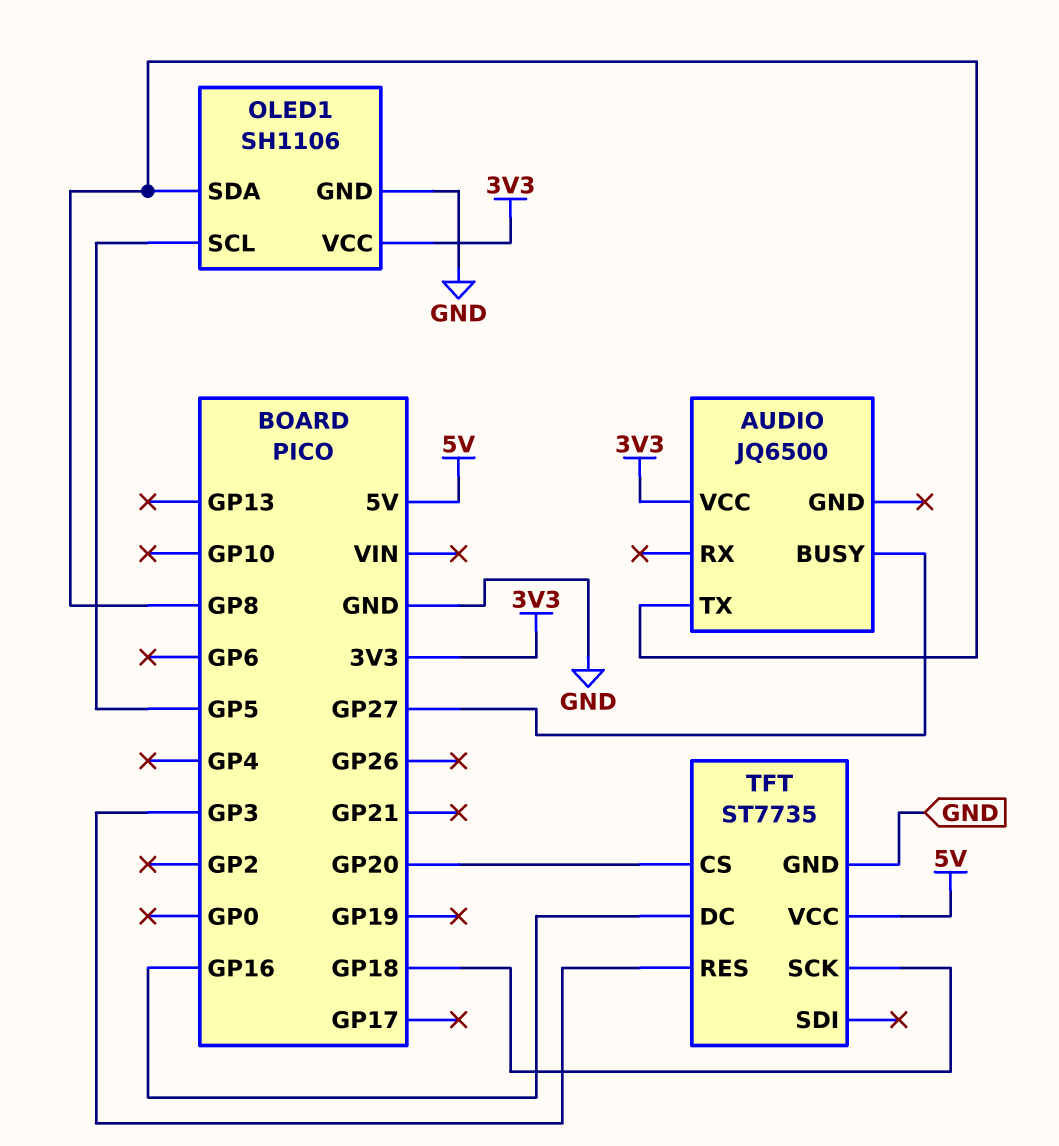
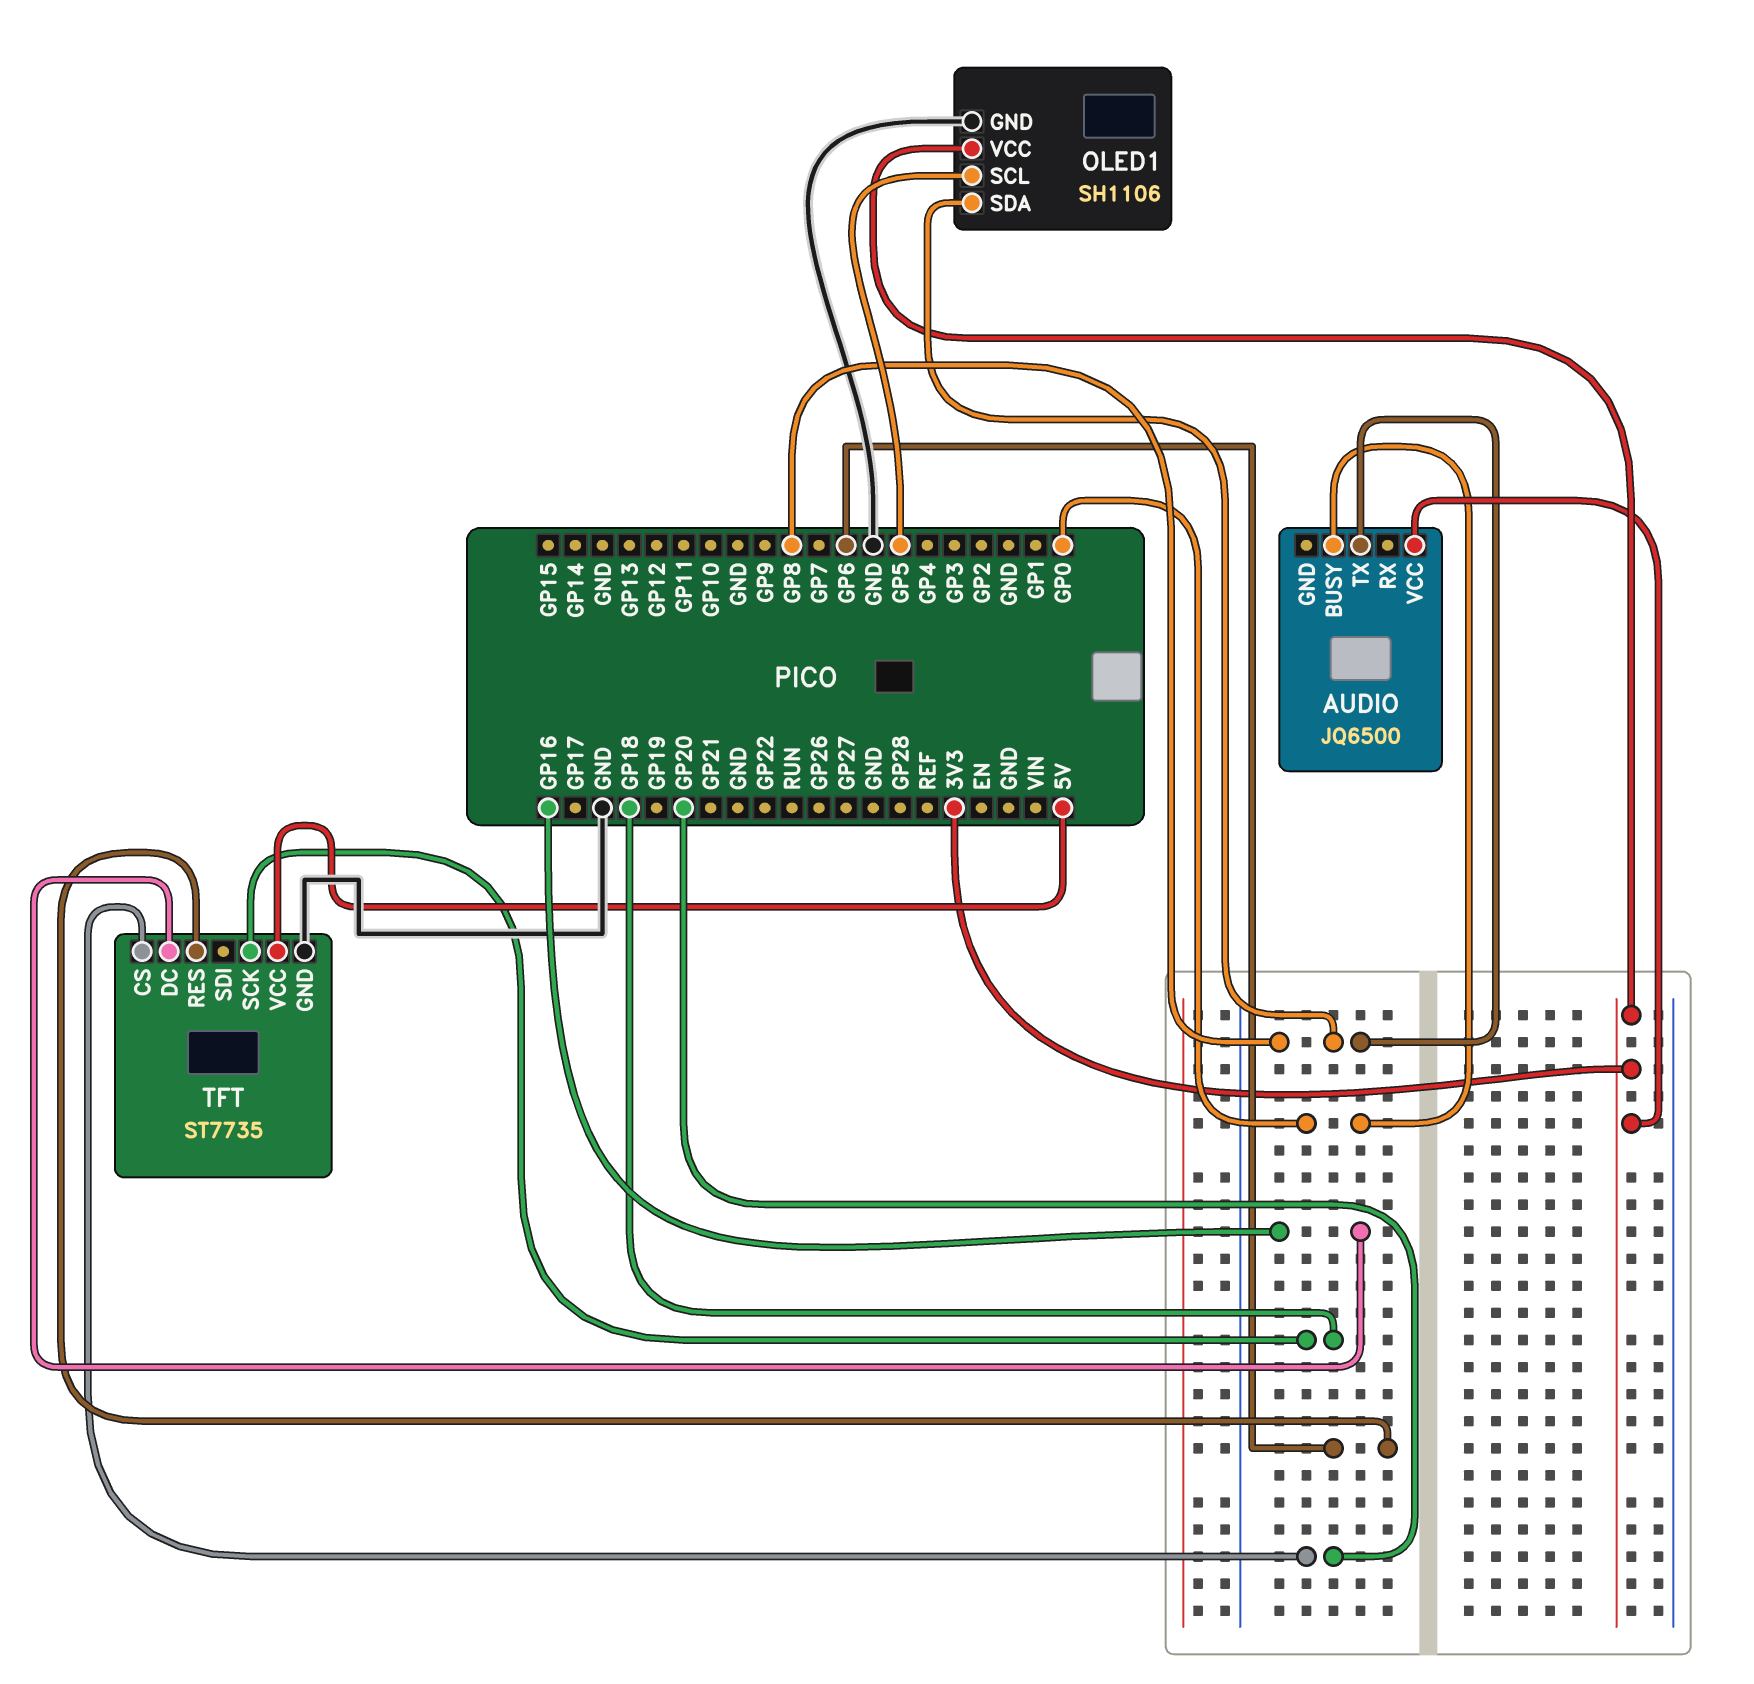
AUDIO pin BUSY: GP27 -> GP0
TFT pin RES: GP3 -> GP6

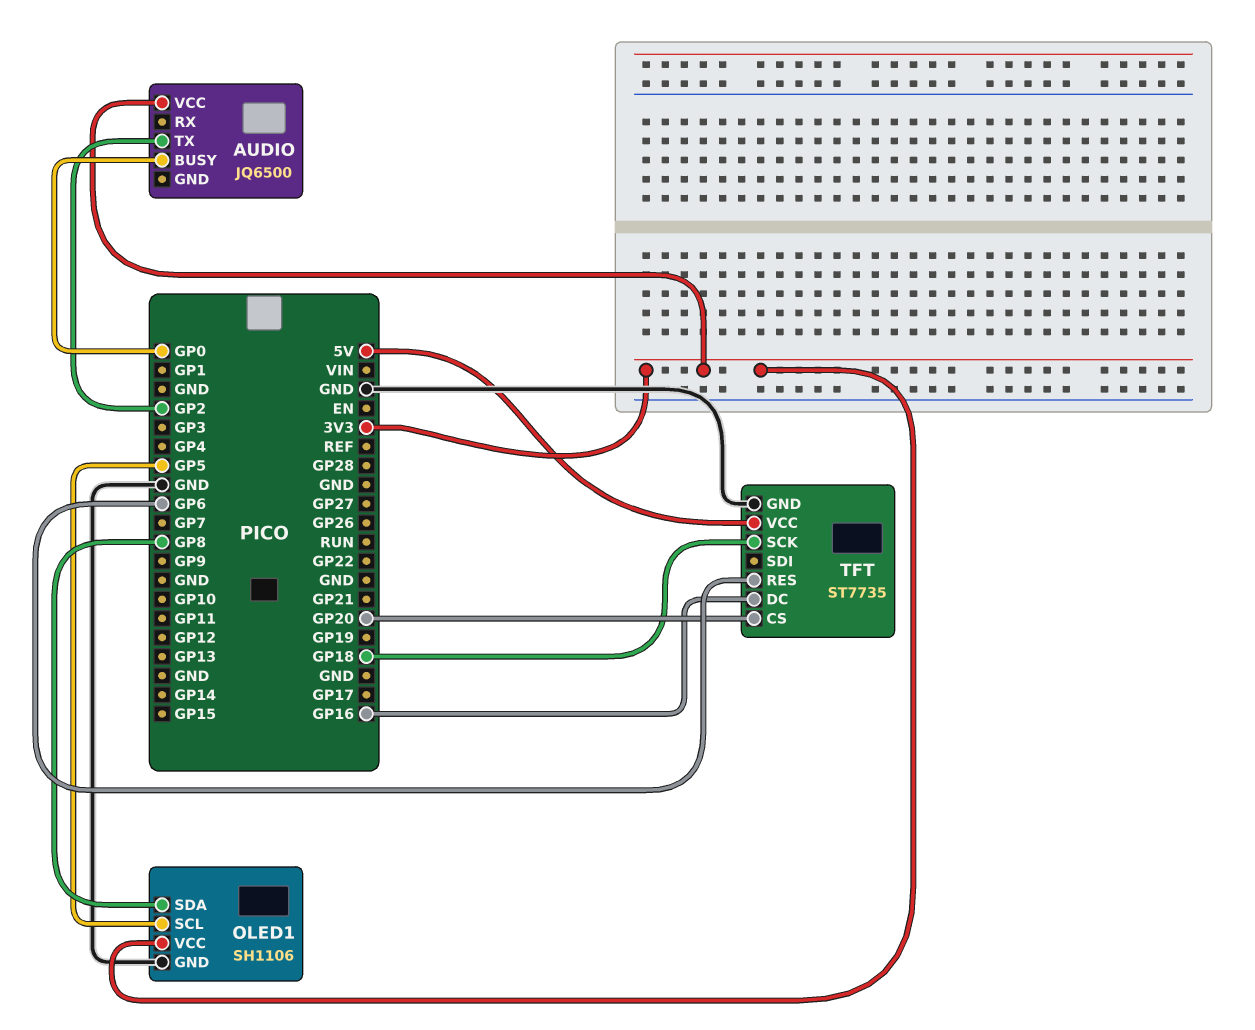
AUDIO pin TX: GP8 -> GP2

